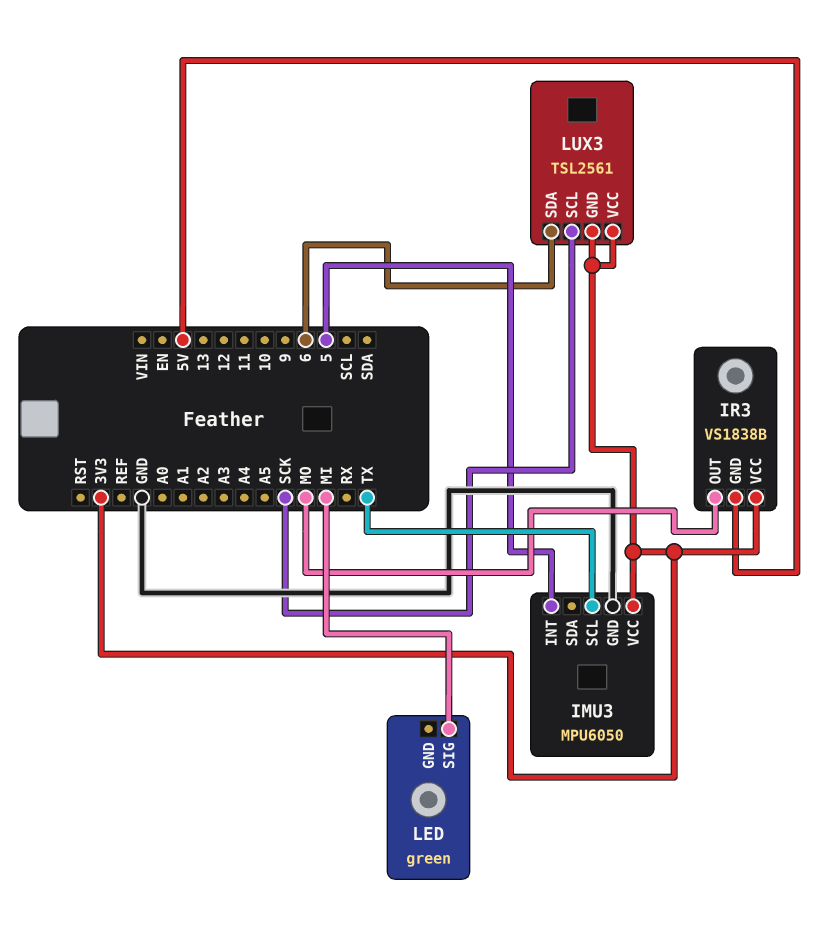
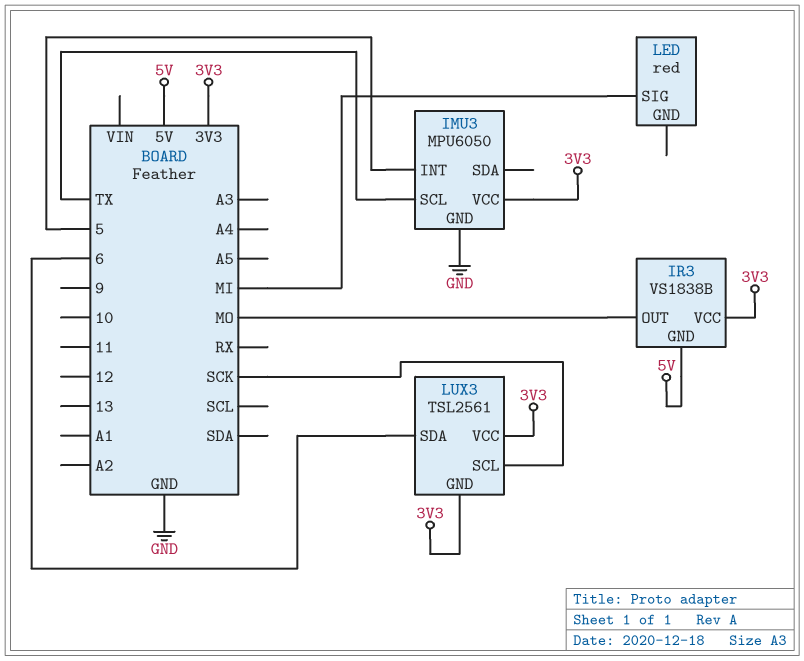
LED: green -> red

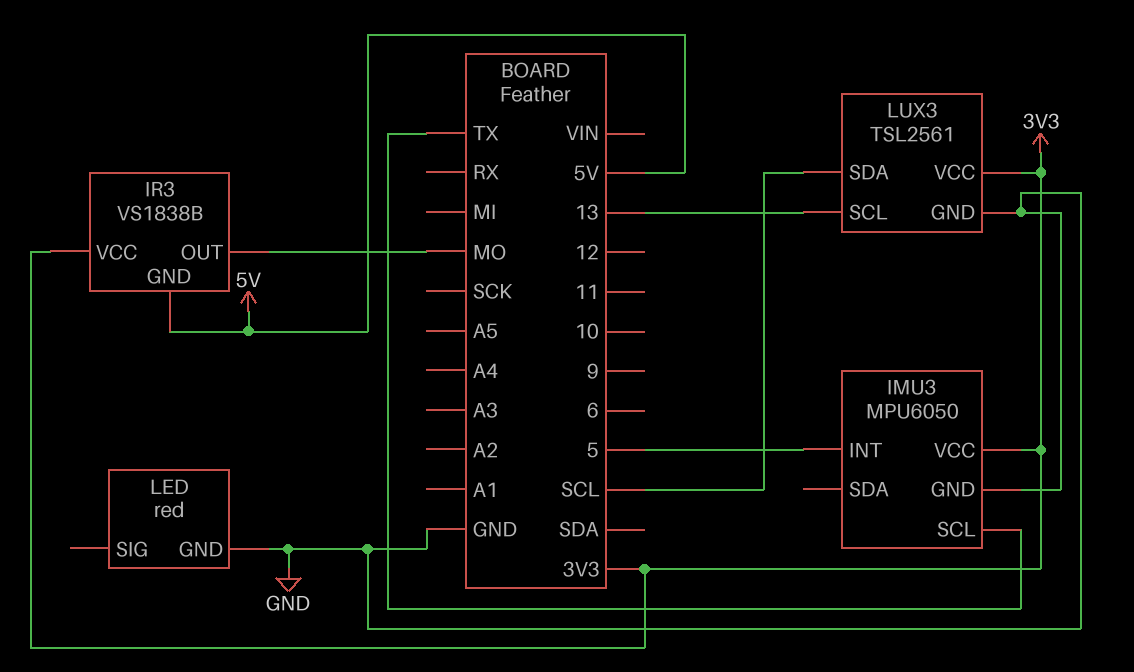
LED pin GND: none -> GND
LED pin SIG: MI -> none
LUX3 pin GND: 3V3 -> GND
LUX3 pin SCL: SCK -> 13
LUX3 pin SDA: 6 -> SCL

